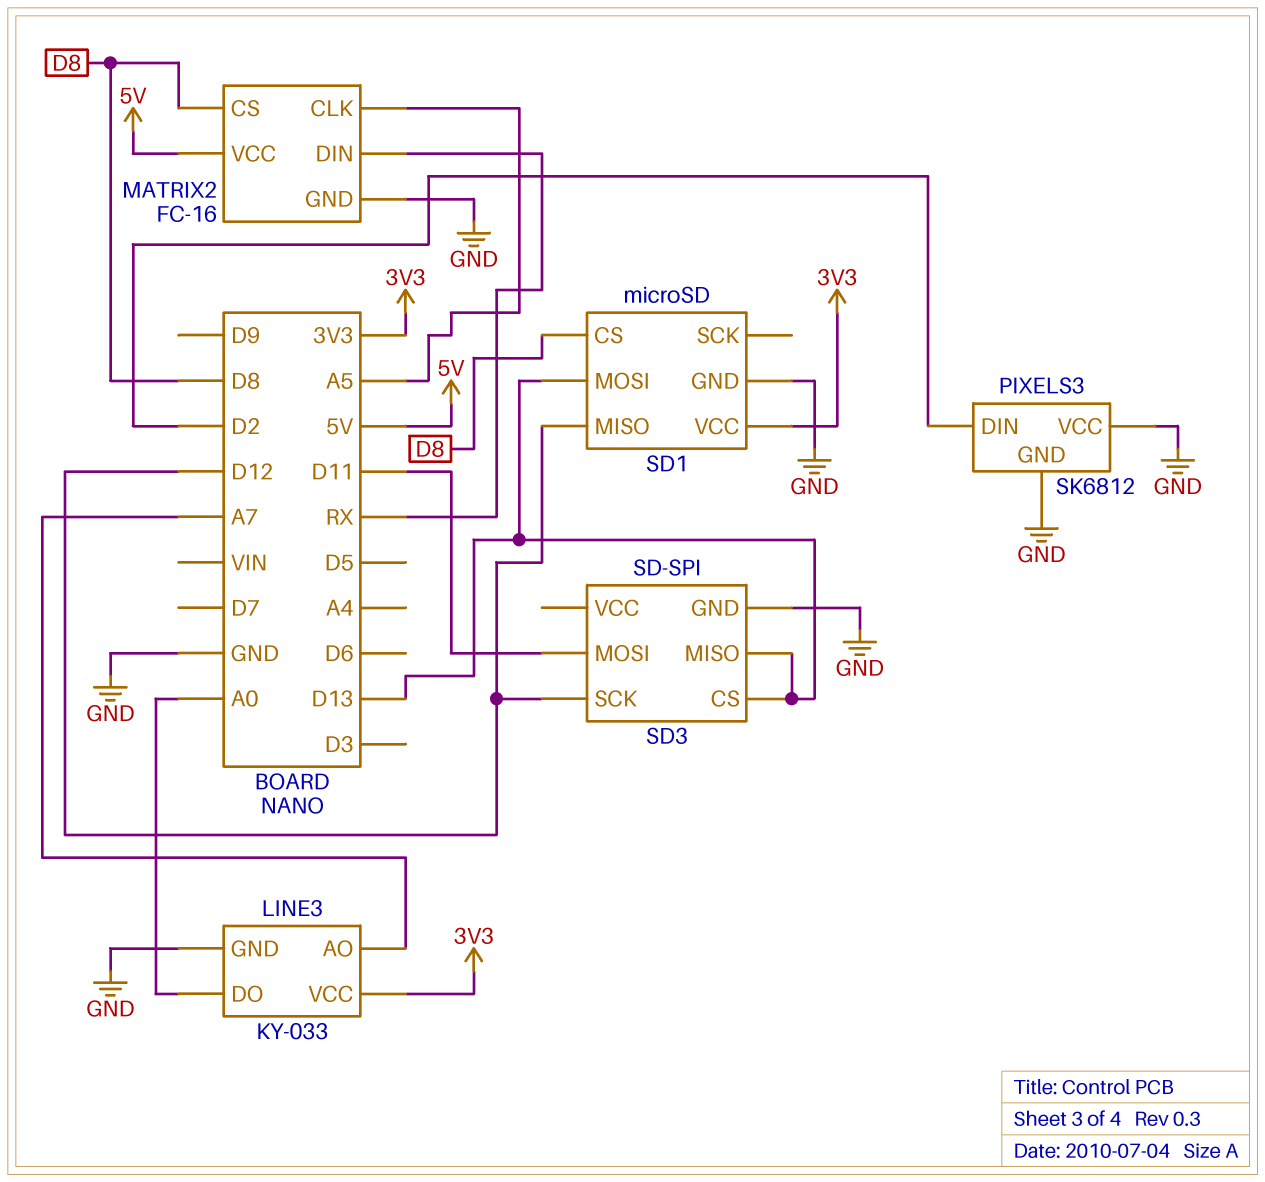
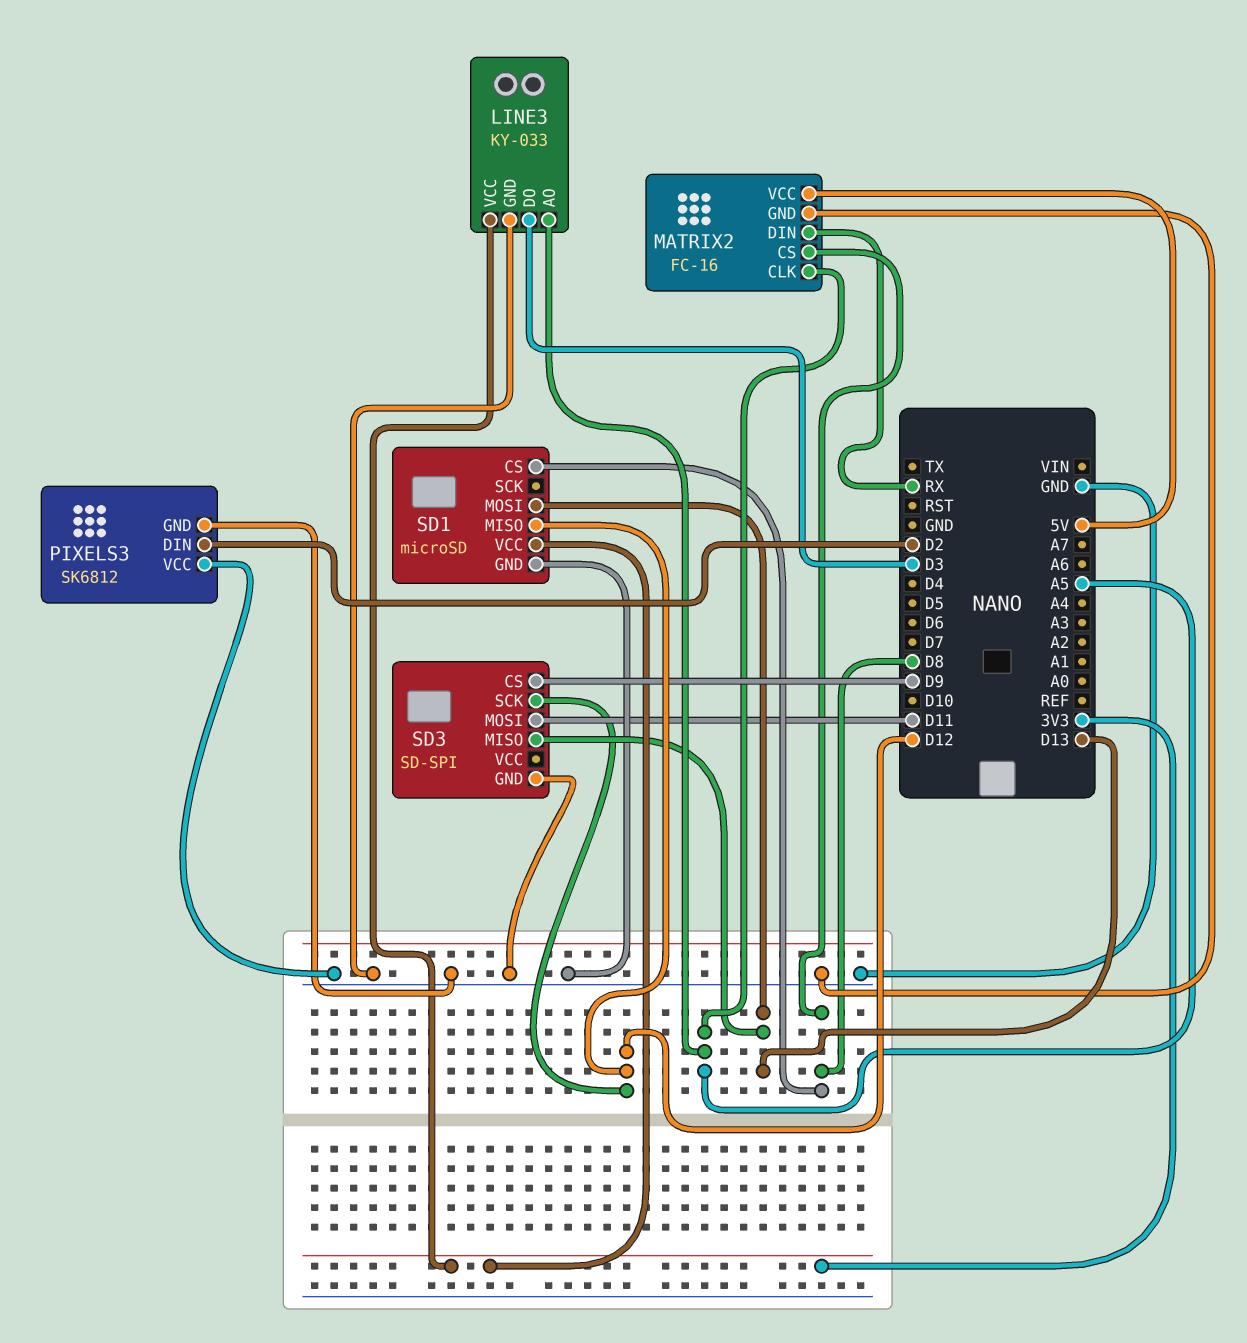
LINE3 pin AO: A7 -> A5
LINE3 pin DO: A0 -> D3
SD3 pin CS: D13 -> D9

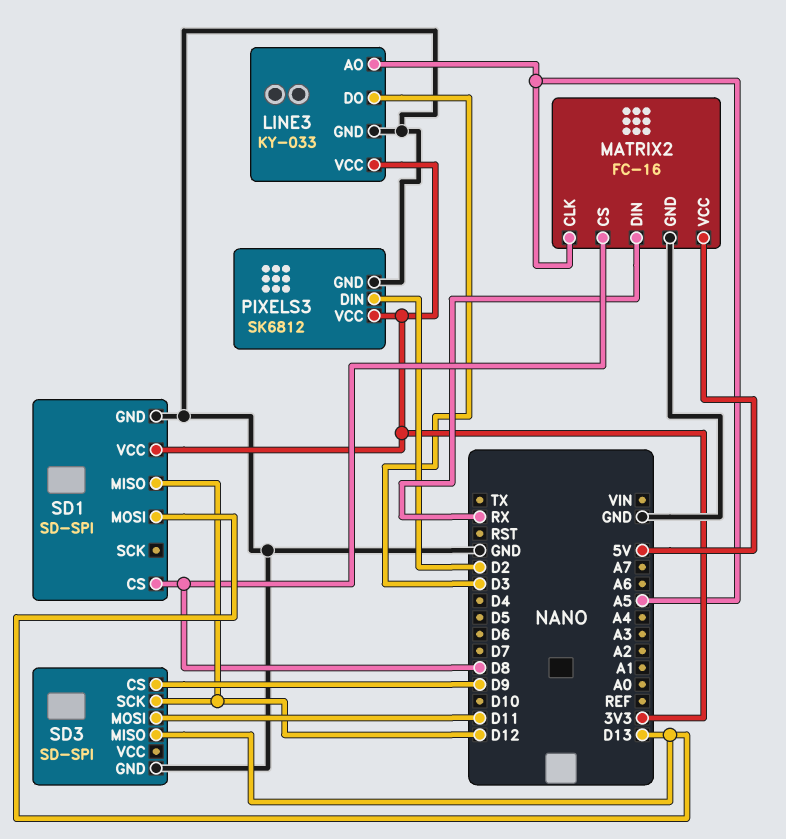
PIXELS3 pin VCC: GND -> 3V3
SD1: microSD -> SD-SPI

